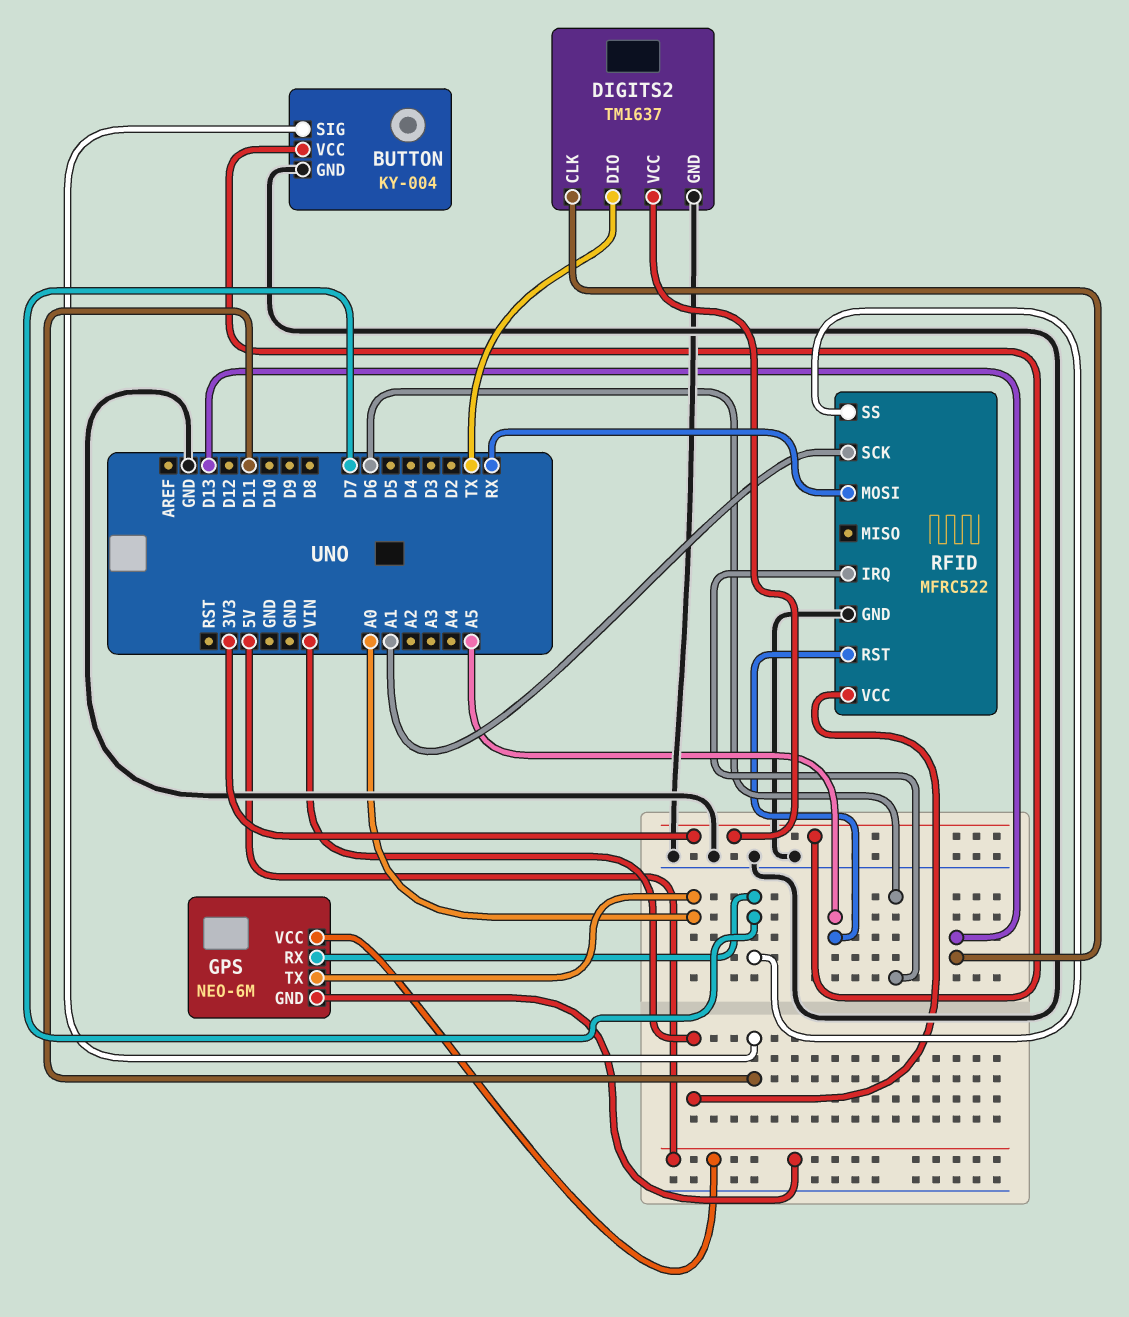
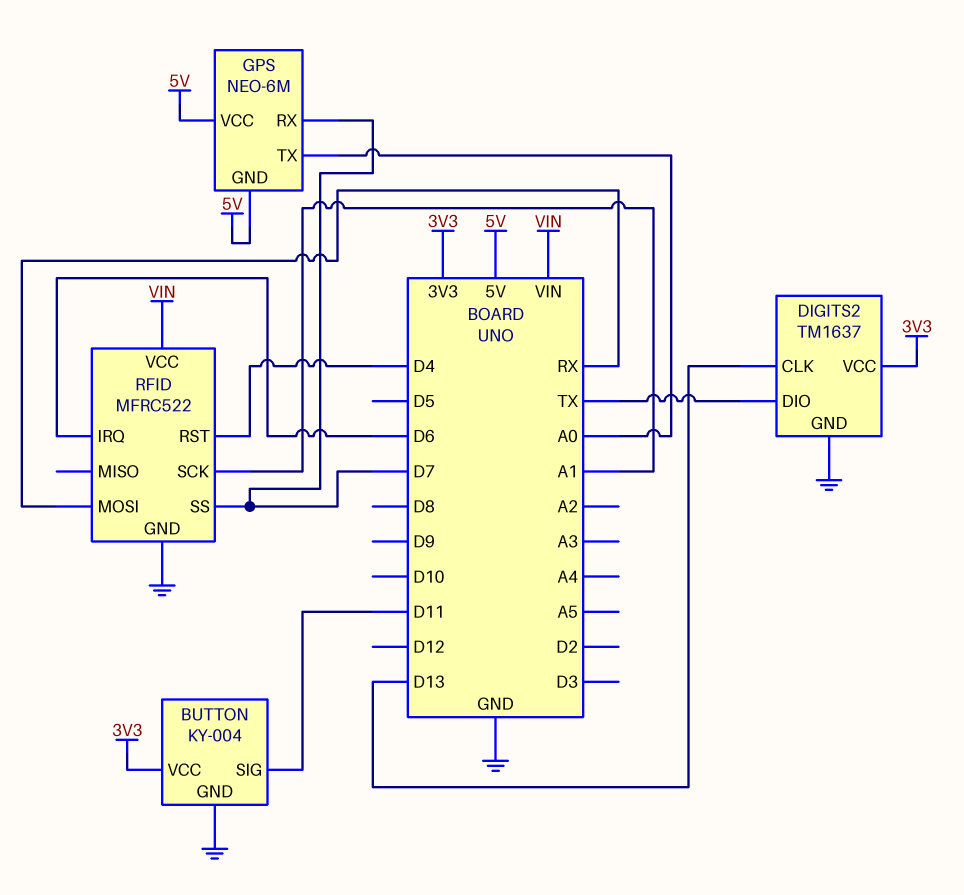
RFID pin RST: A5 -> D4

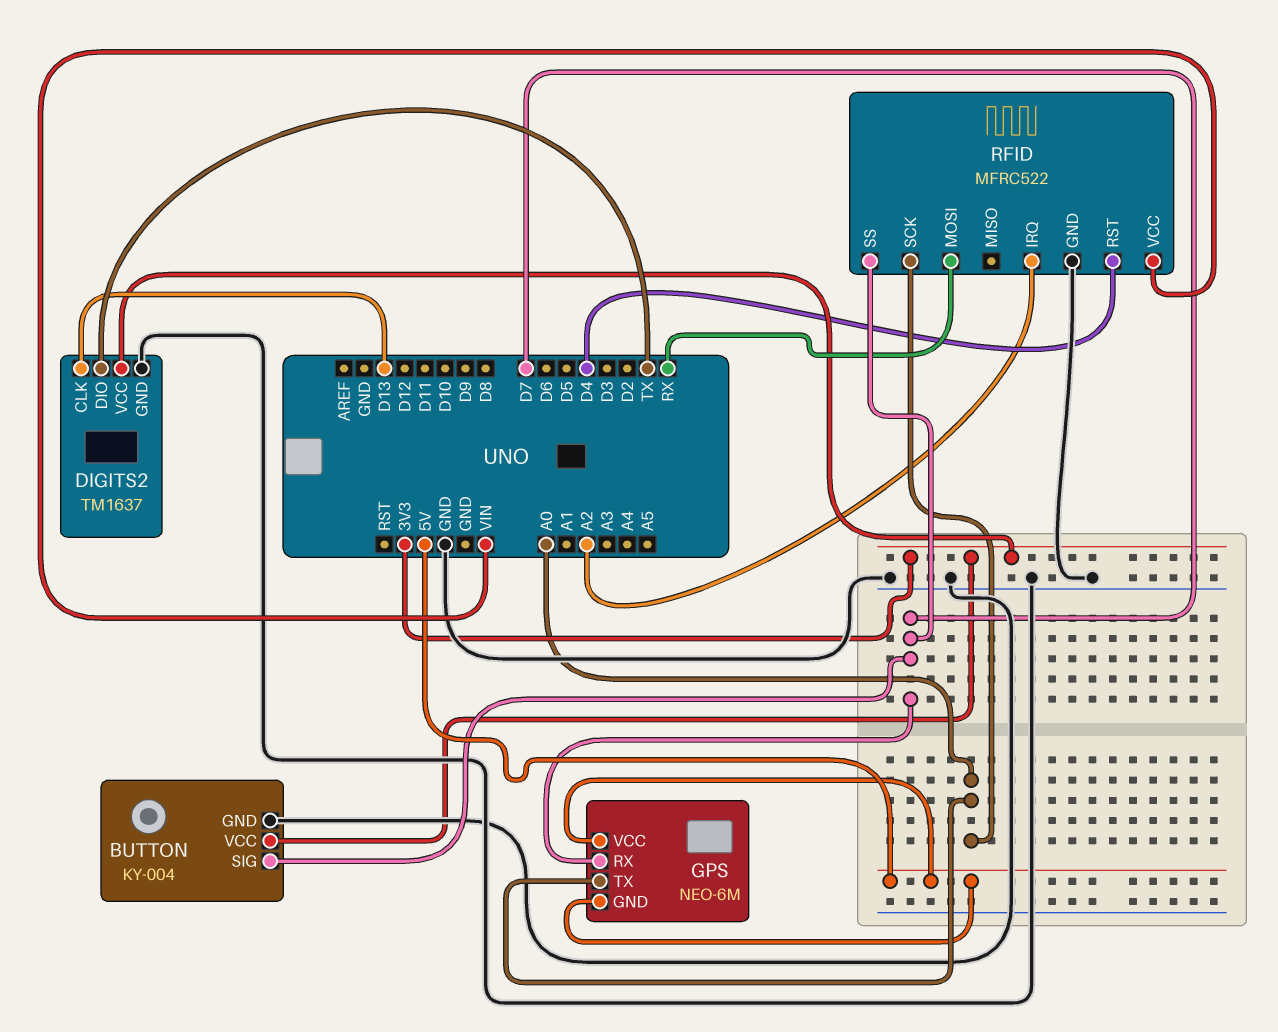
BUTTON pin SIG: D11 -> D7
RFID pin IRQ: D6 -> A2
RFID pin SCK: A1 -> A0

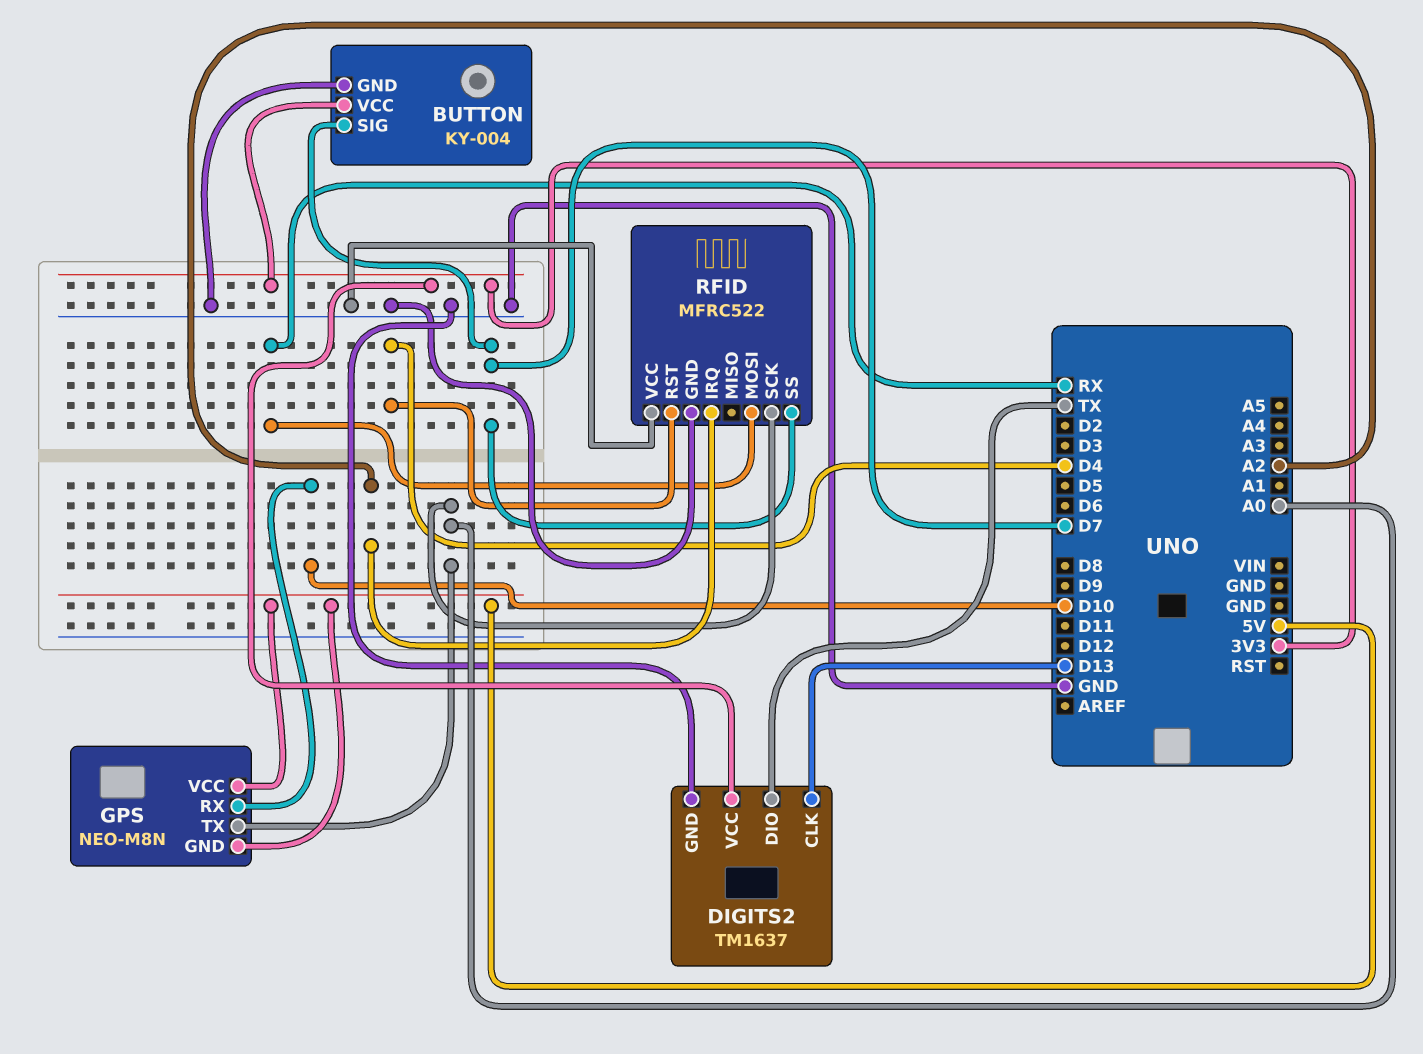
GPS: NEO-6M -> NEO-M8N
GPS pin RX: D7 -> D10
RFID pin VCC: VIN -> GND

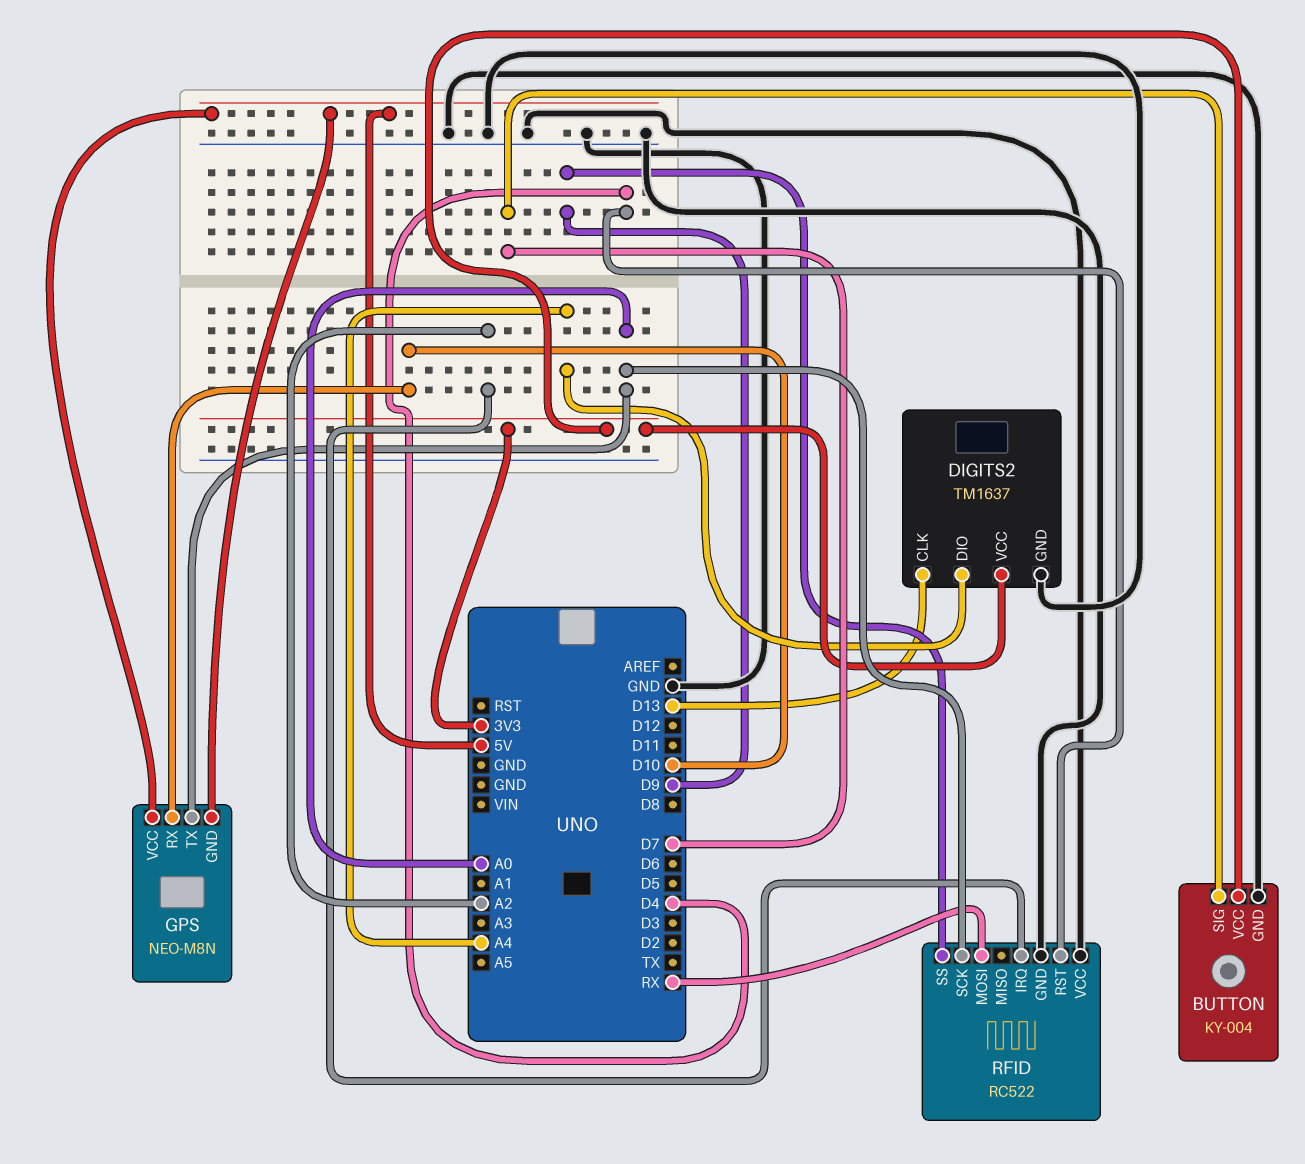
DIGITS2 pin DIO: TX -> A4
RFID: MFRC522 -> RC522
RFID pin SS: D7 -> D9

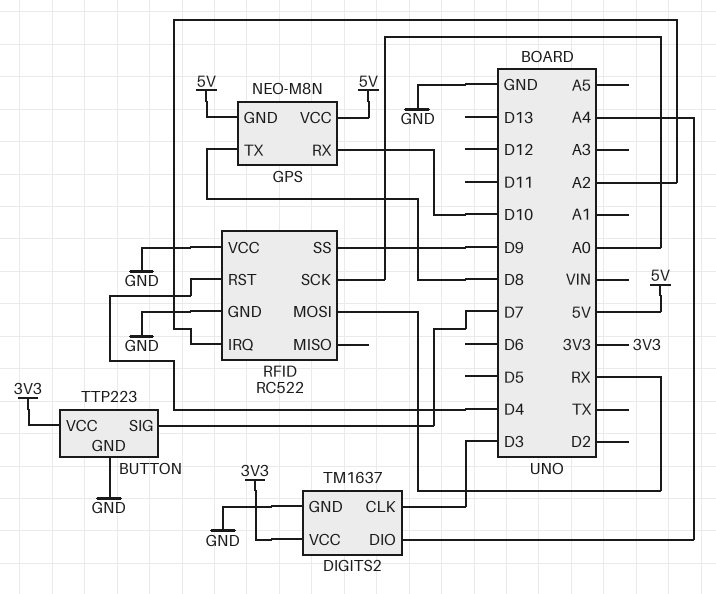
BUTTON: KY-004 -> TTP223
DIGITS2 pin CLK: D13 -> D3
GPS pin TX: A0 -> D8

